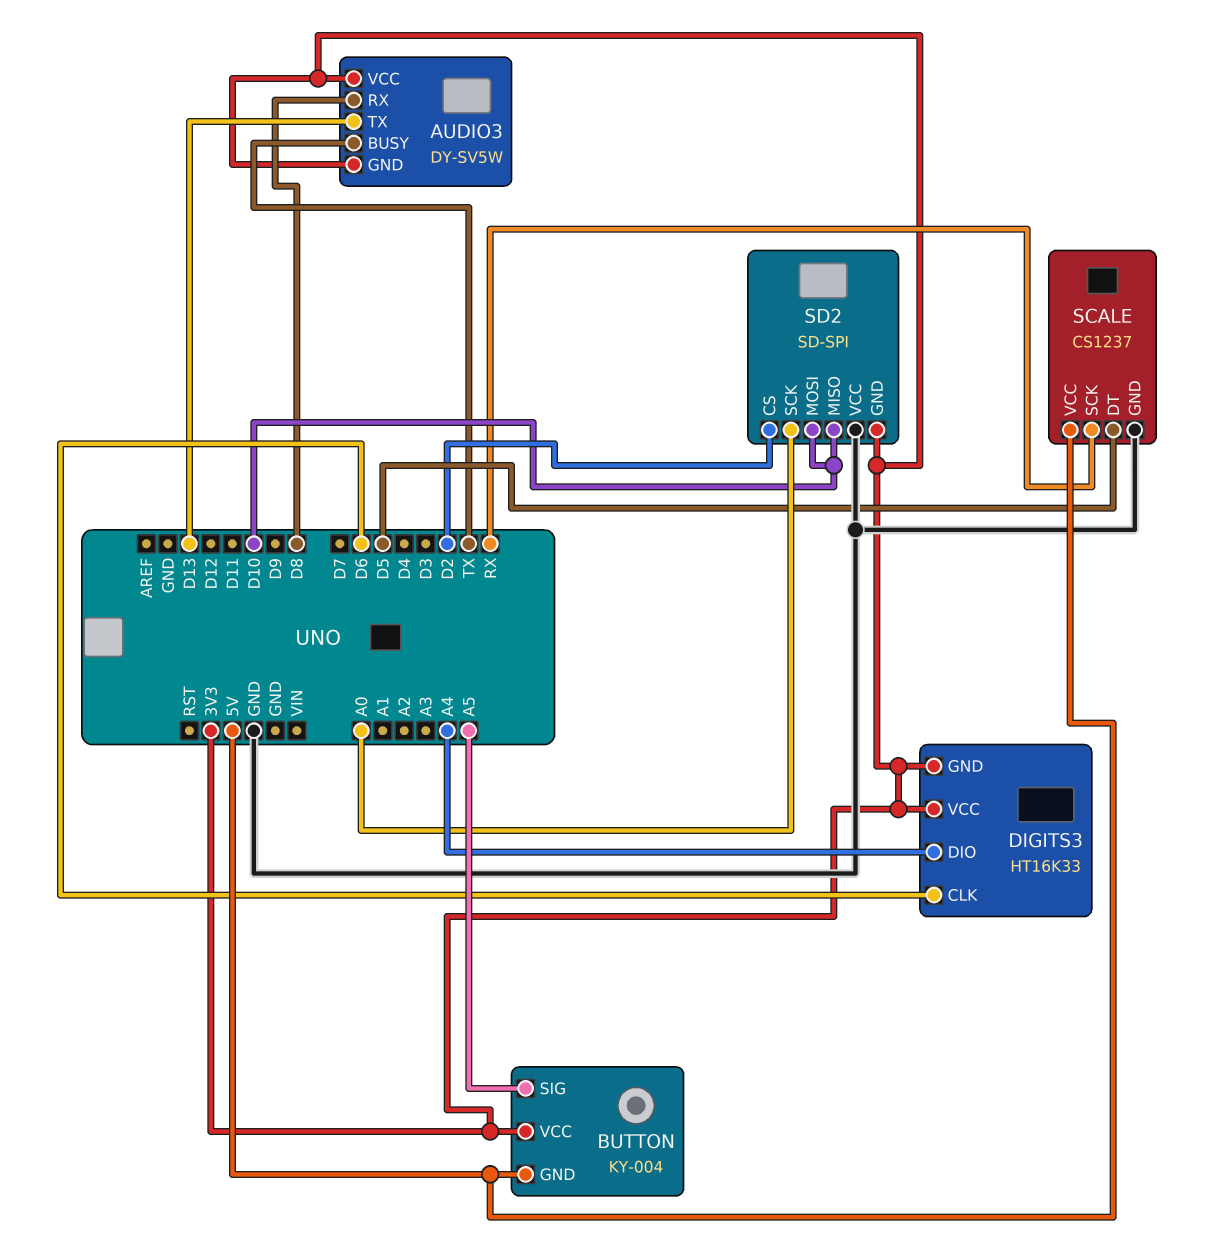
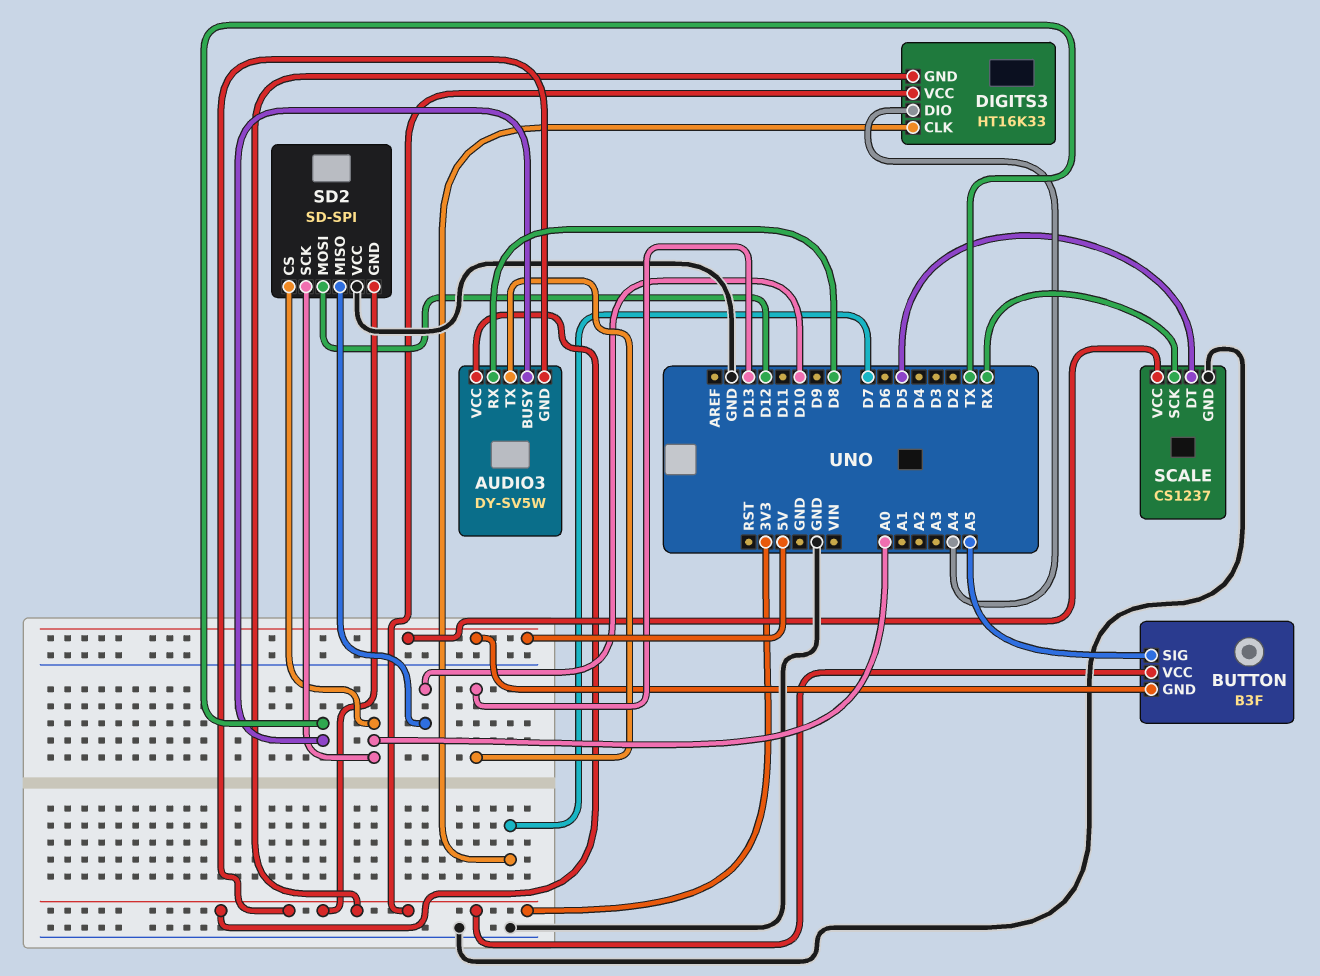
BUTTON: KY-004 -> B3F
DIGITS3 pin CLK: D6 -> D7
SD2 pin CS: D2 -> A0
SD2 pin MOSI: D10 -> D12

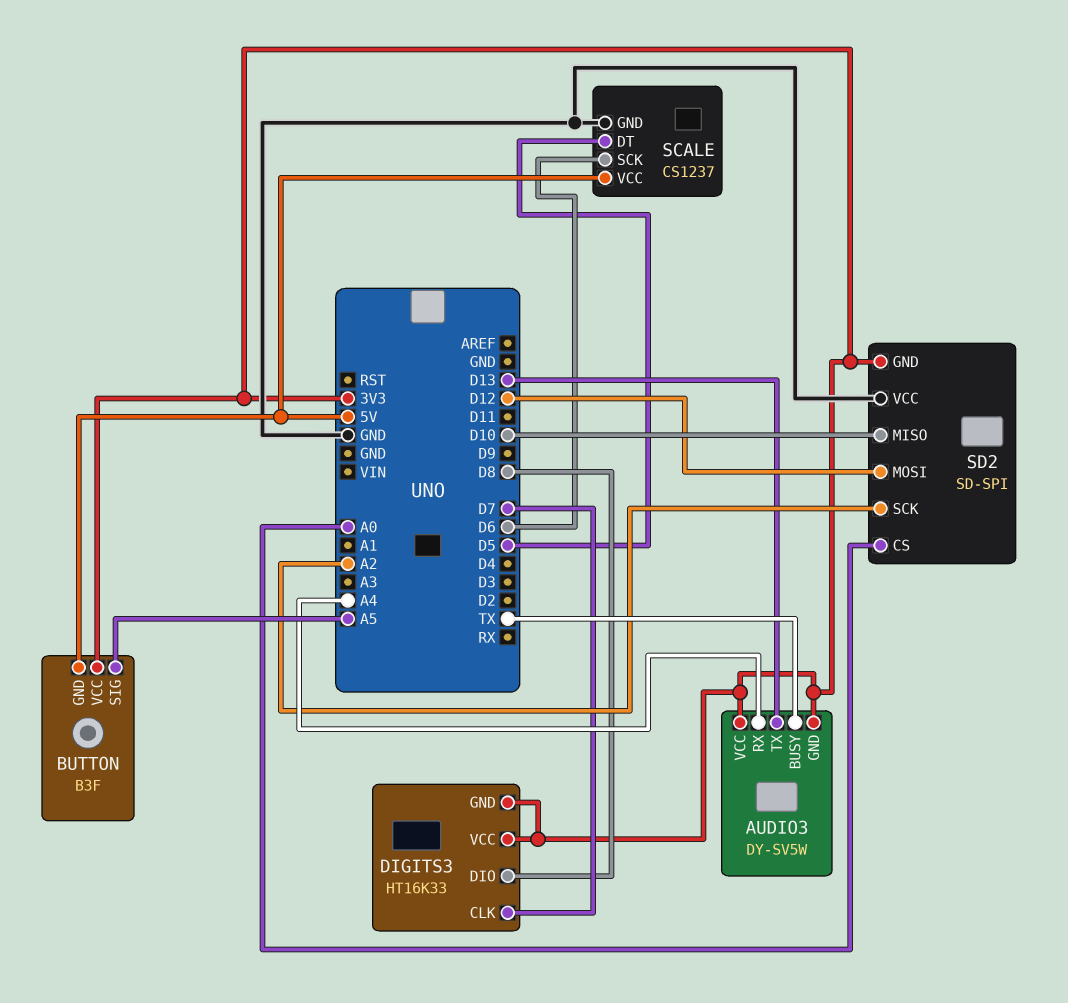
AUDIO3 pin RX: D8 -> A4
DIGITS3 pin DIO: A4 -> D8
SCALE pin SCK: RX -> D6
SD2 pin SCK: A0 -> A2

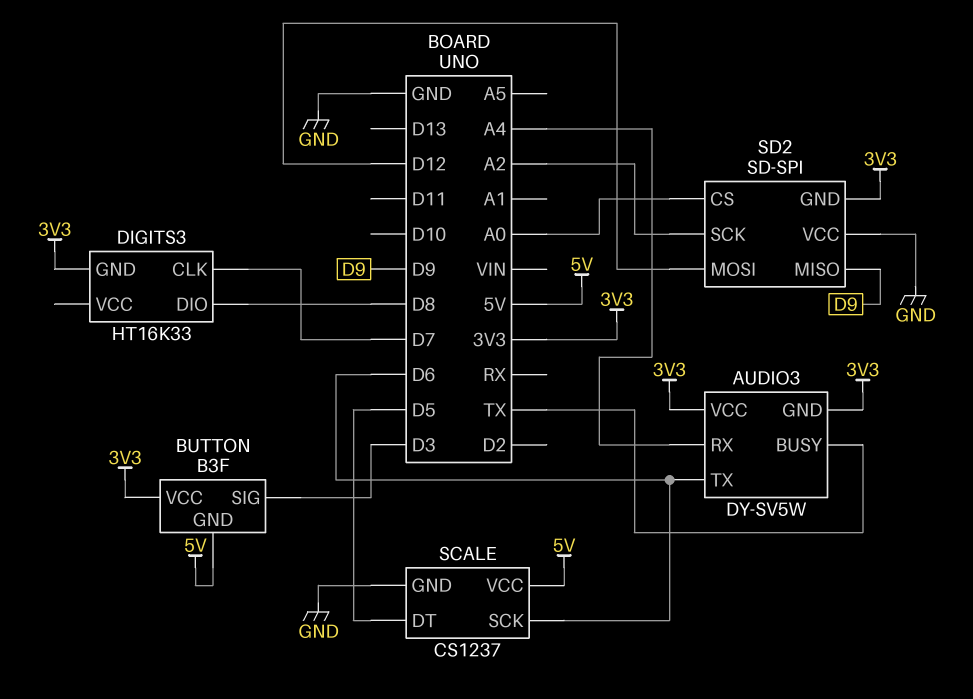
AUDIO3 pin TX: D13 -> D6
BUTTON pin SIG: A5 -> D3
DIGITS3 pin VCC: 3V3 -> none
SD2 pin MISO: D10 -> D9

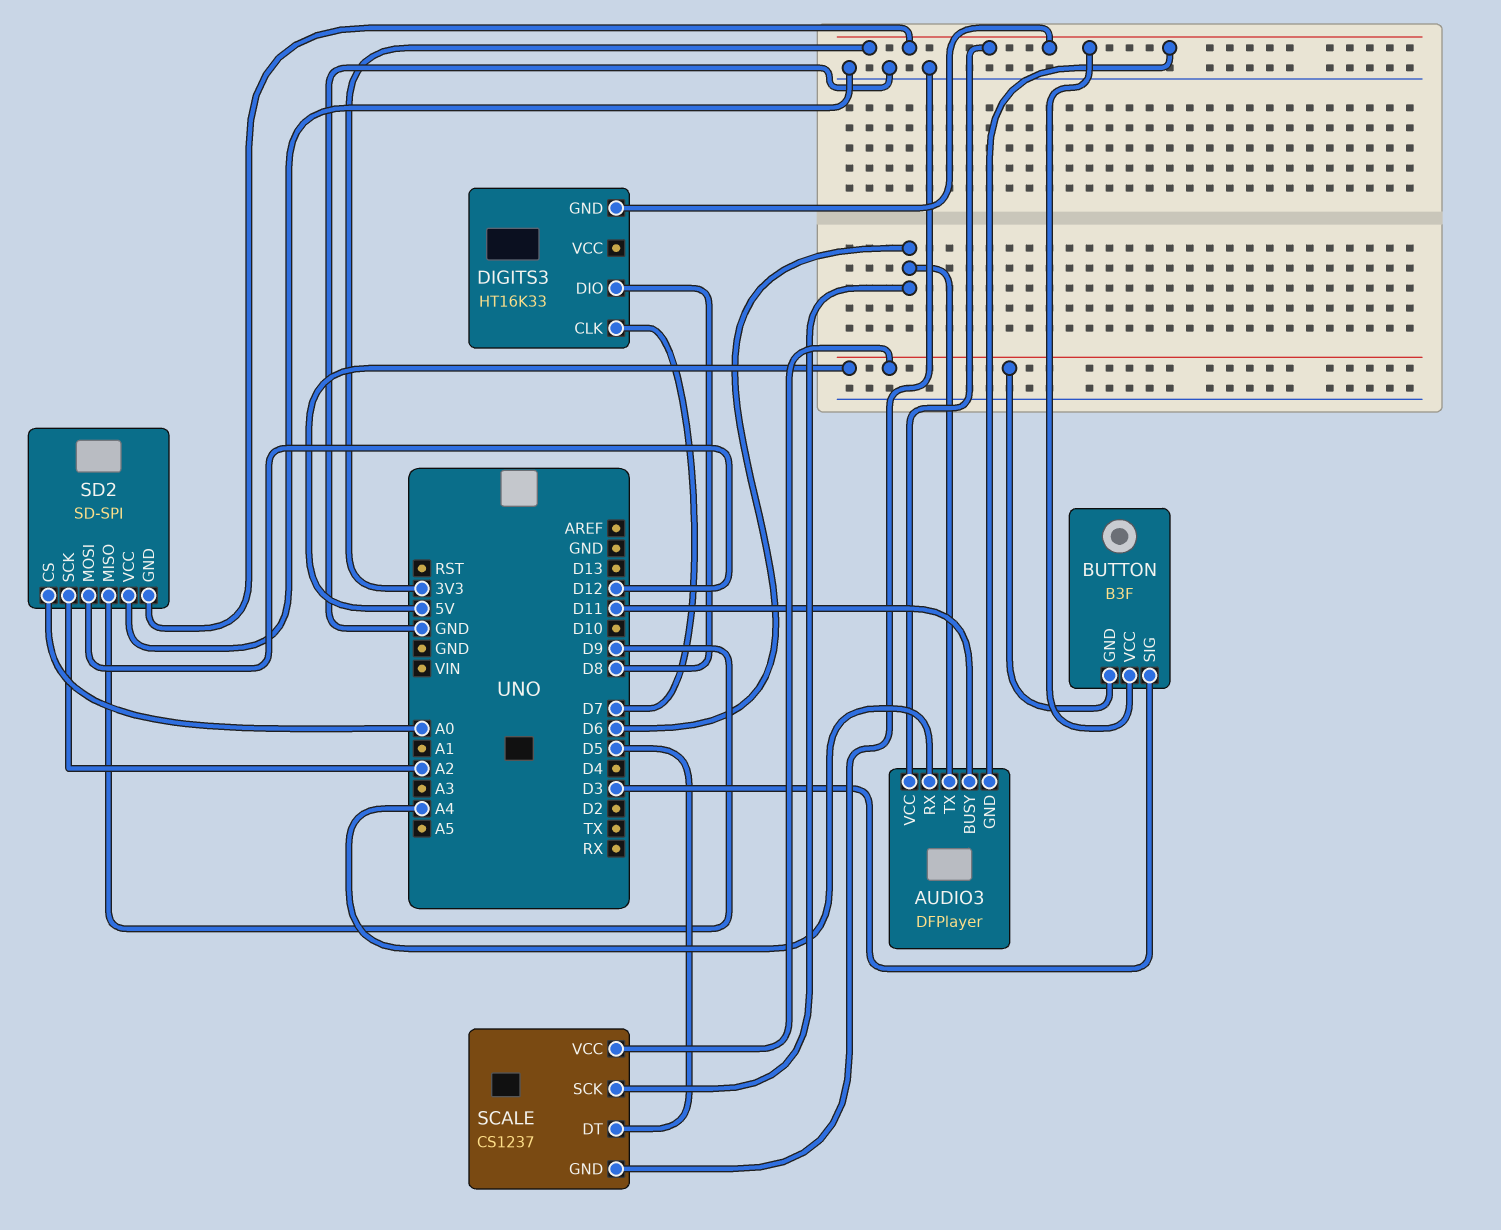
AUDIO3: DY-SV5W -> DFPlayer
AUDIO3 pin BUSY: TX -> D11

